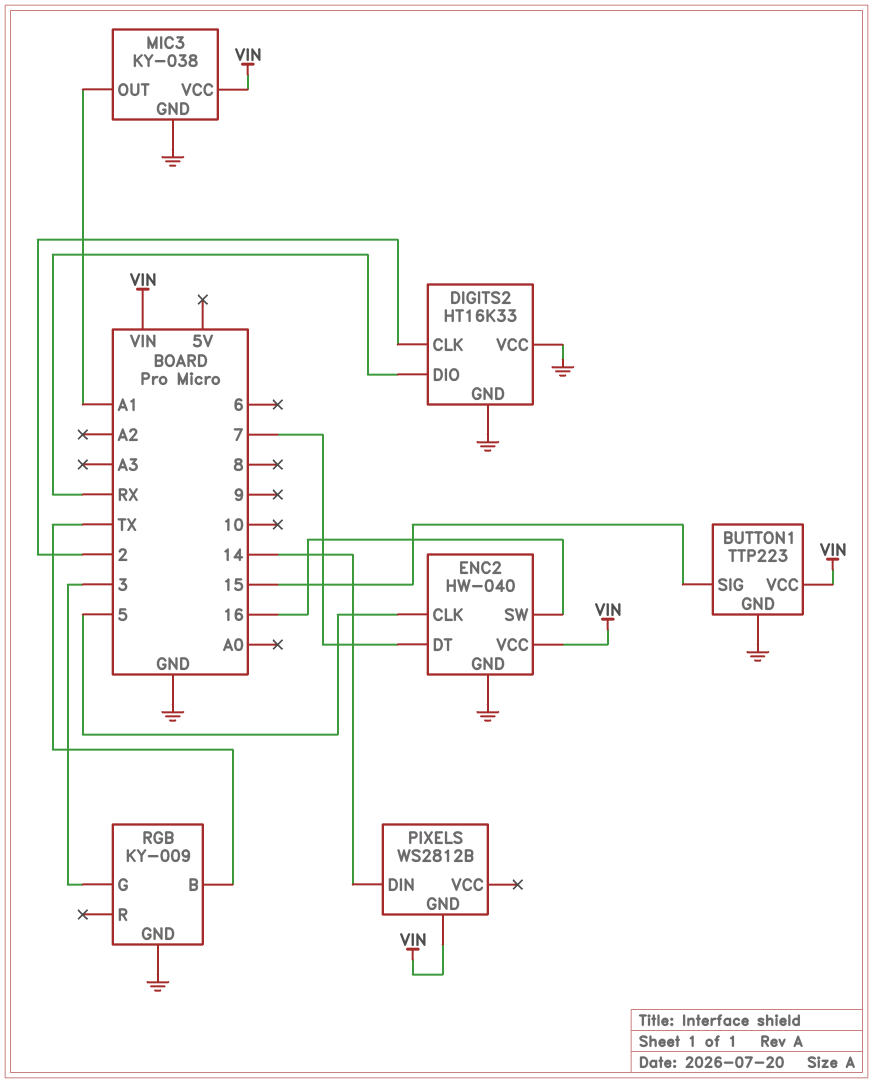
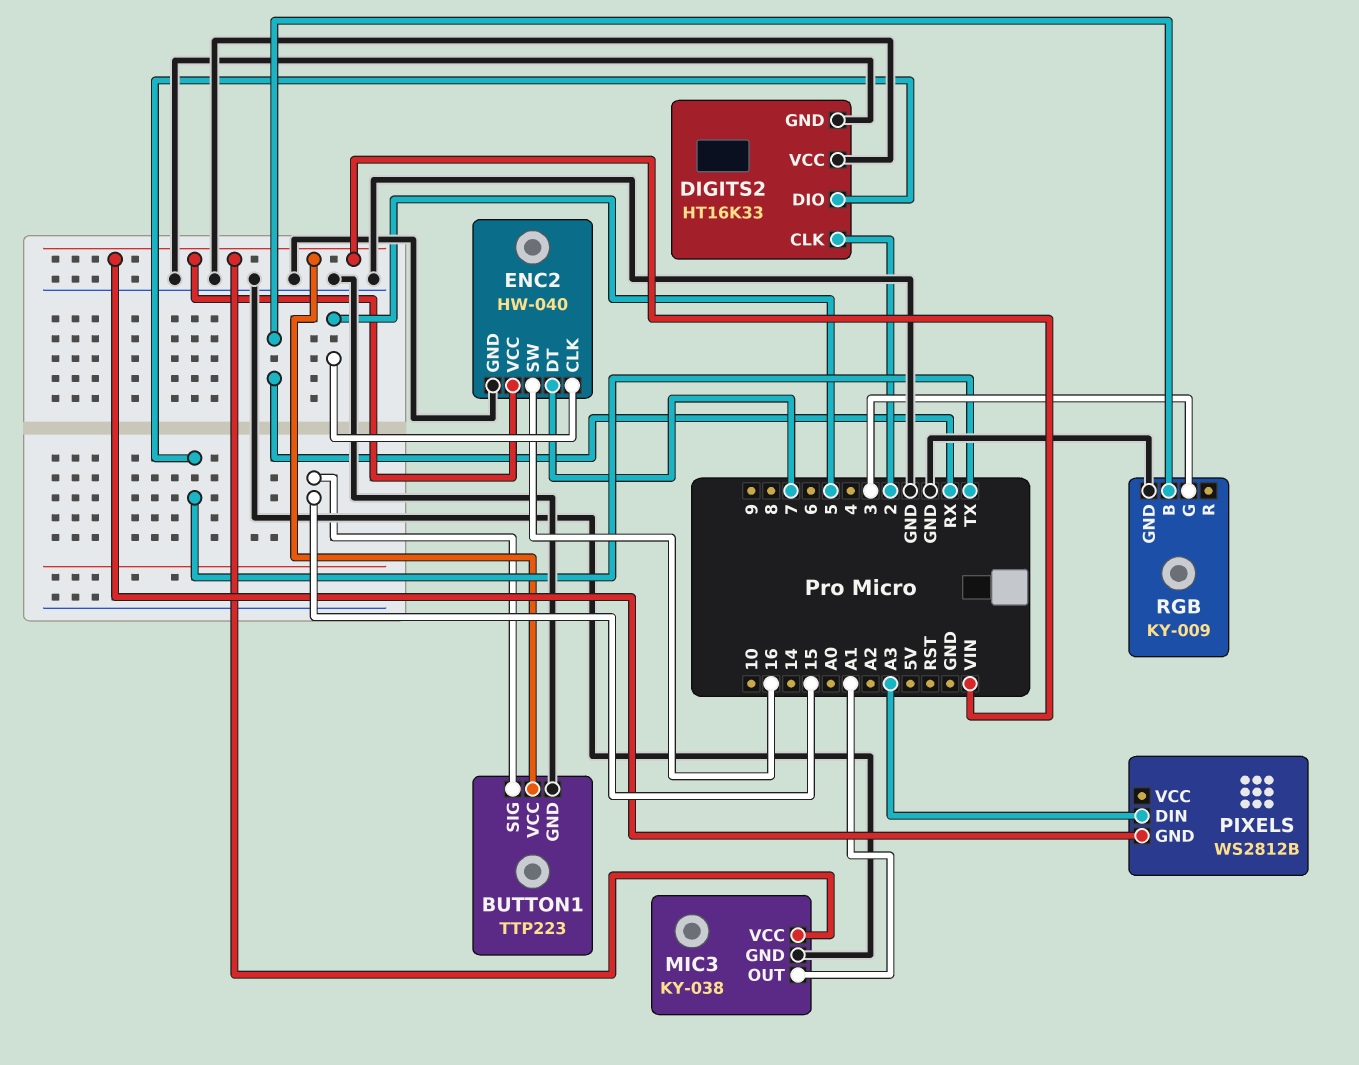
DIGITS2 pin DIO: RX -> TX
PIXELS pin DIN: 14 -> A3
RGB pin B: TX -> RX

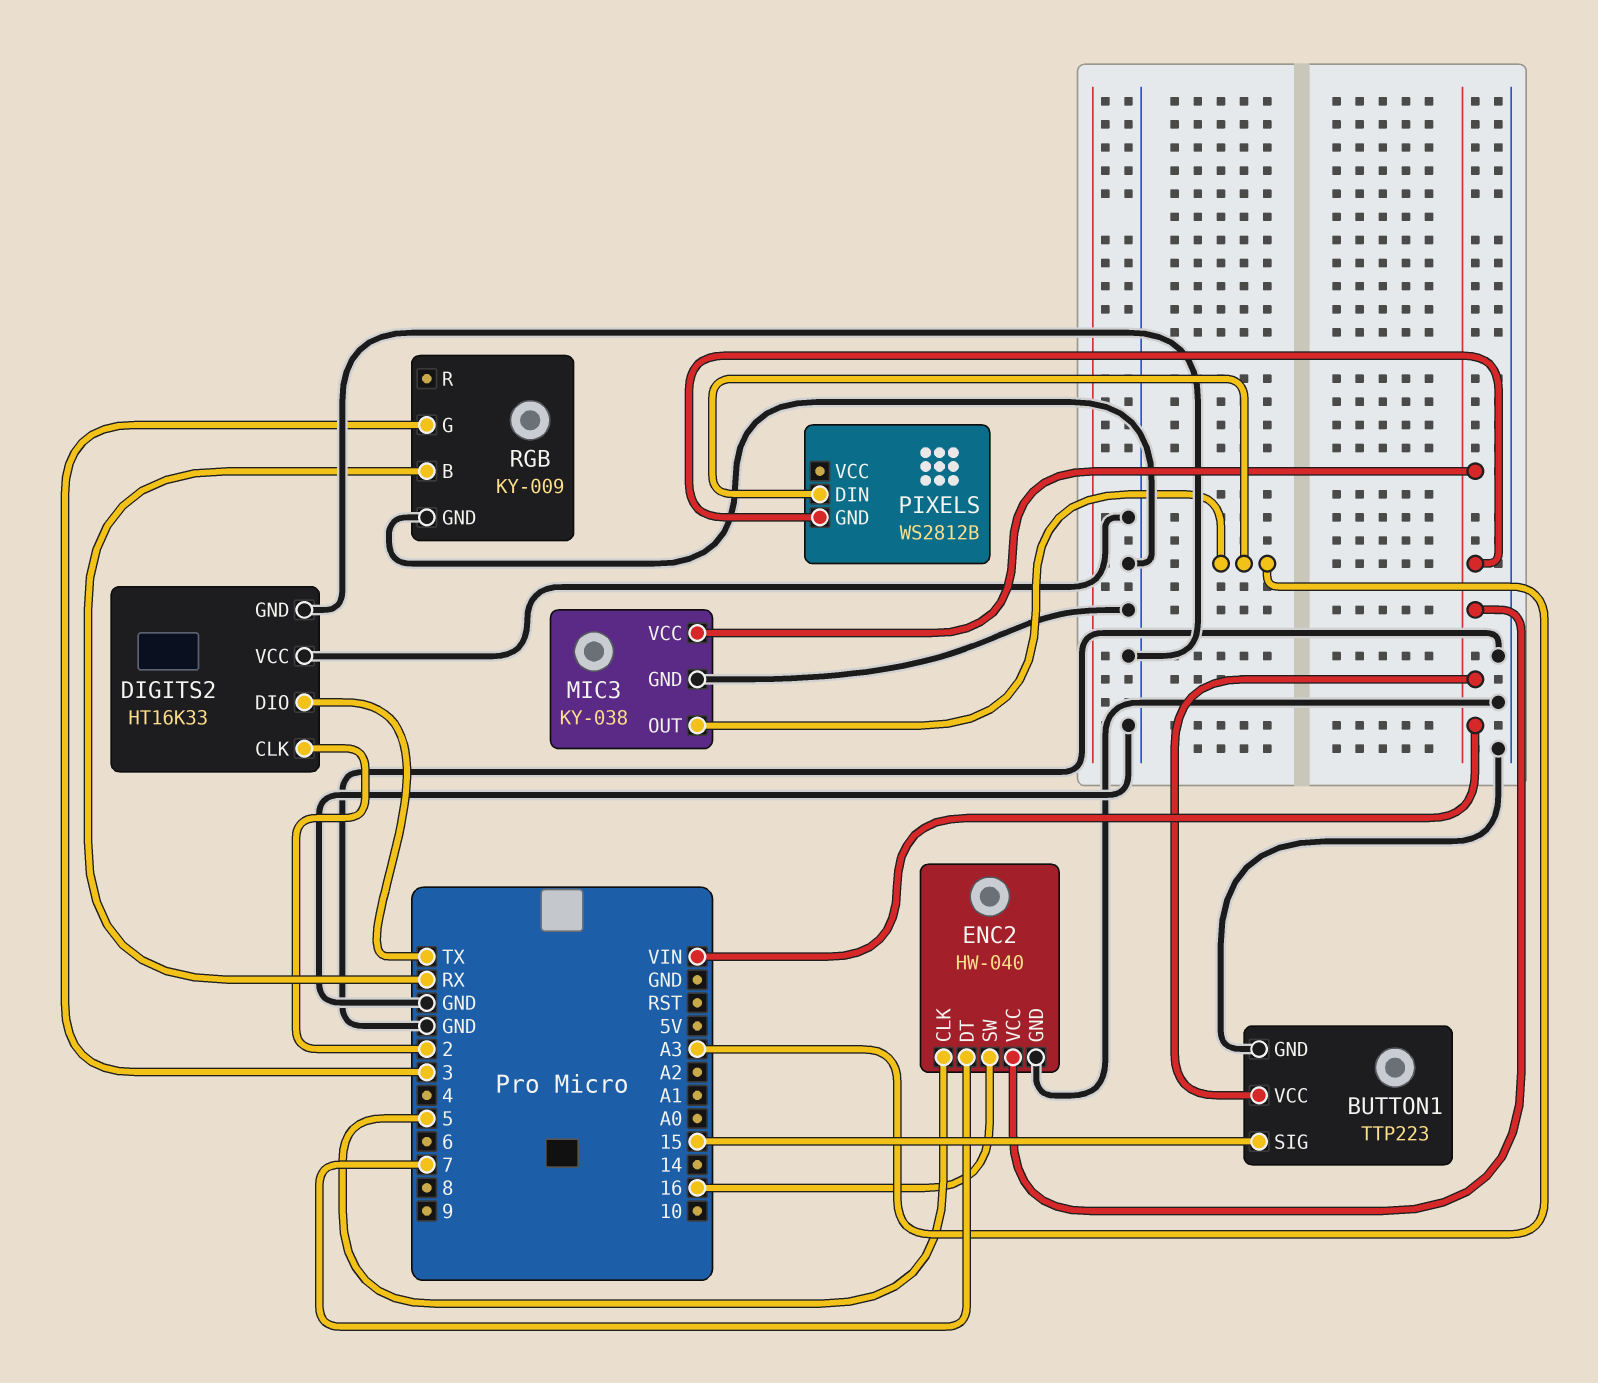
MIC3 pin OUT: A1 -> A3

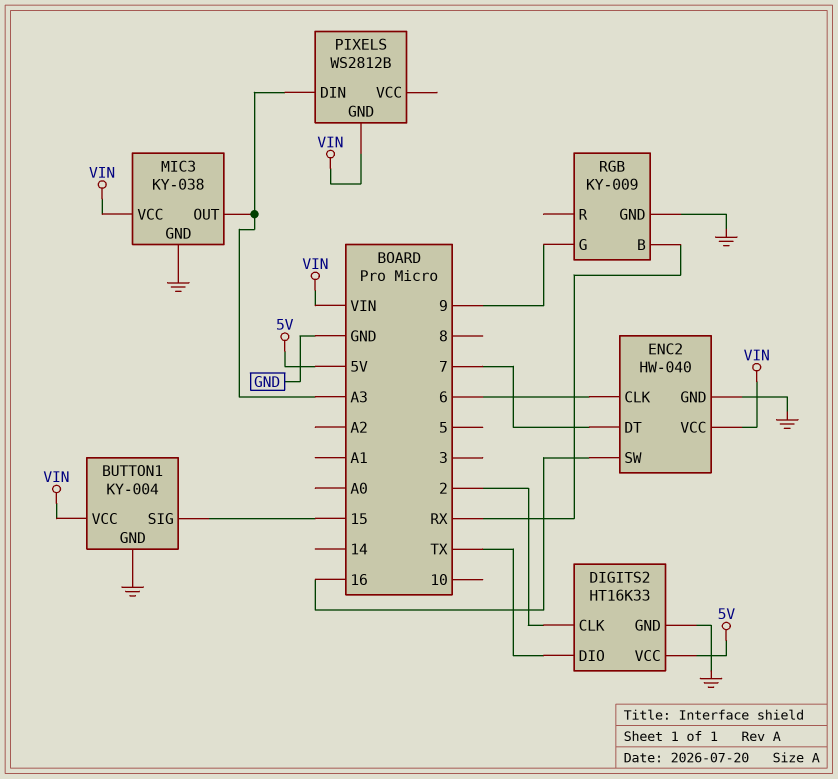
BUTTON1: TTP223 -> KY-004
DIGITS2 pin VCC: GND -> 5V
ENC2 pin CLK: 5 -> 6
RGB pin G: 3 -> 9

